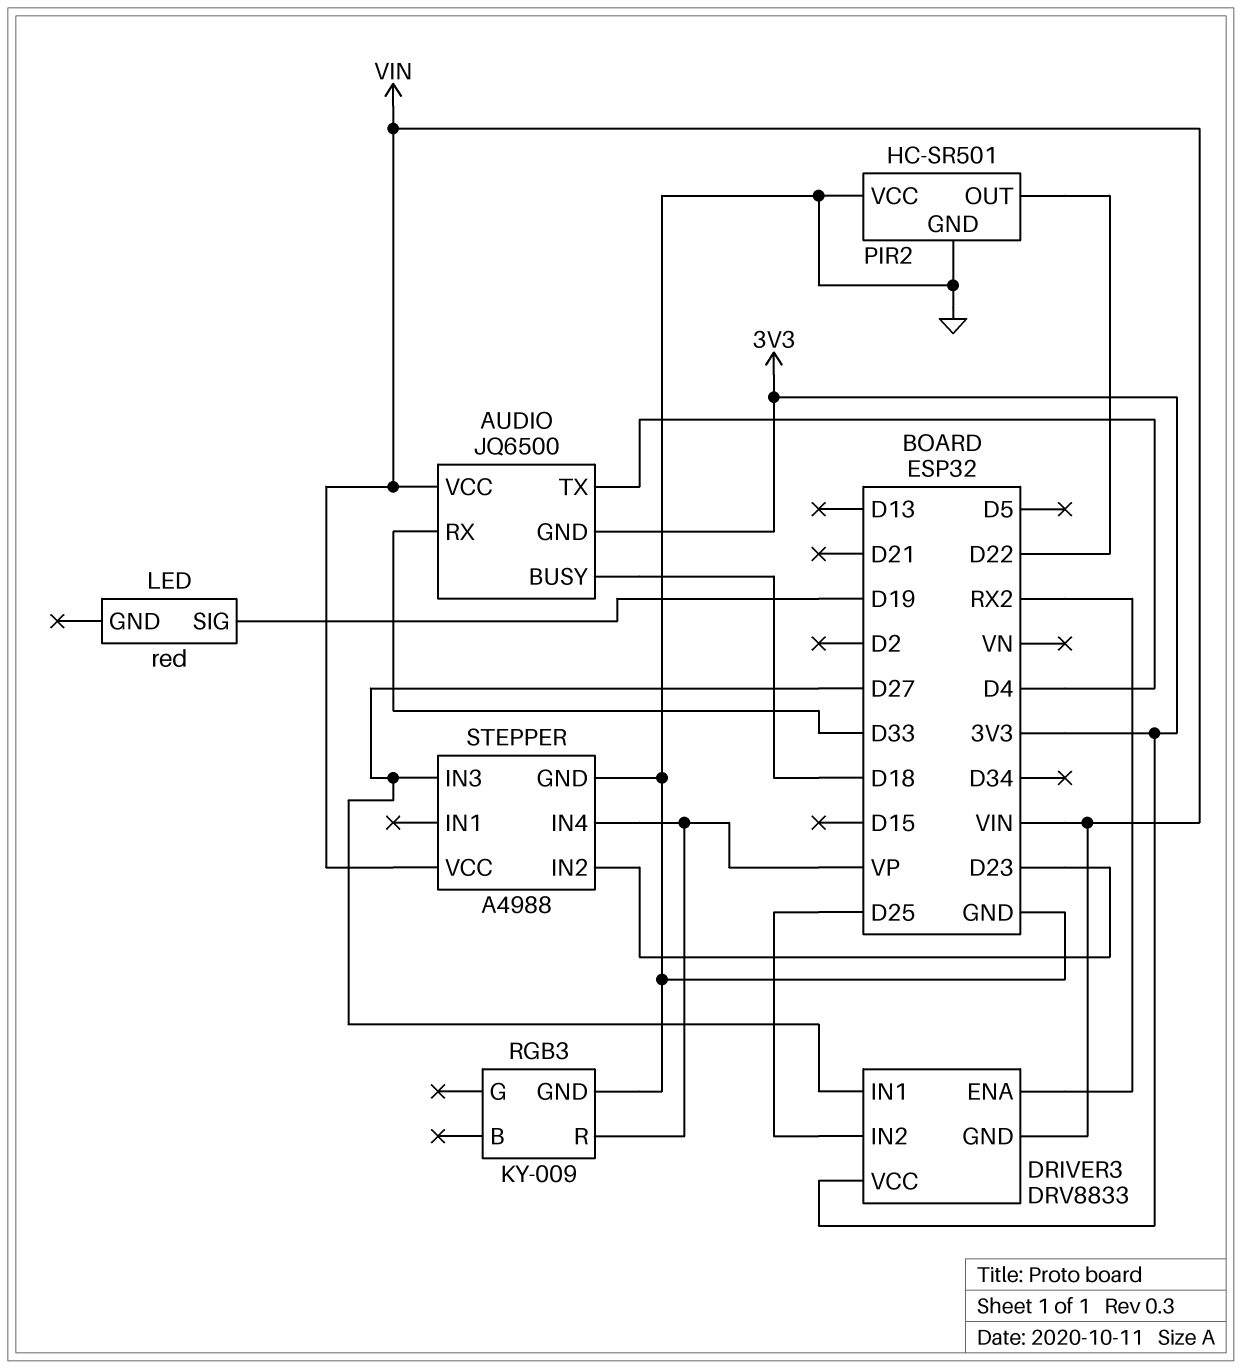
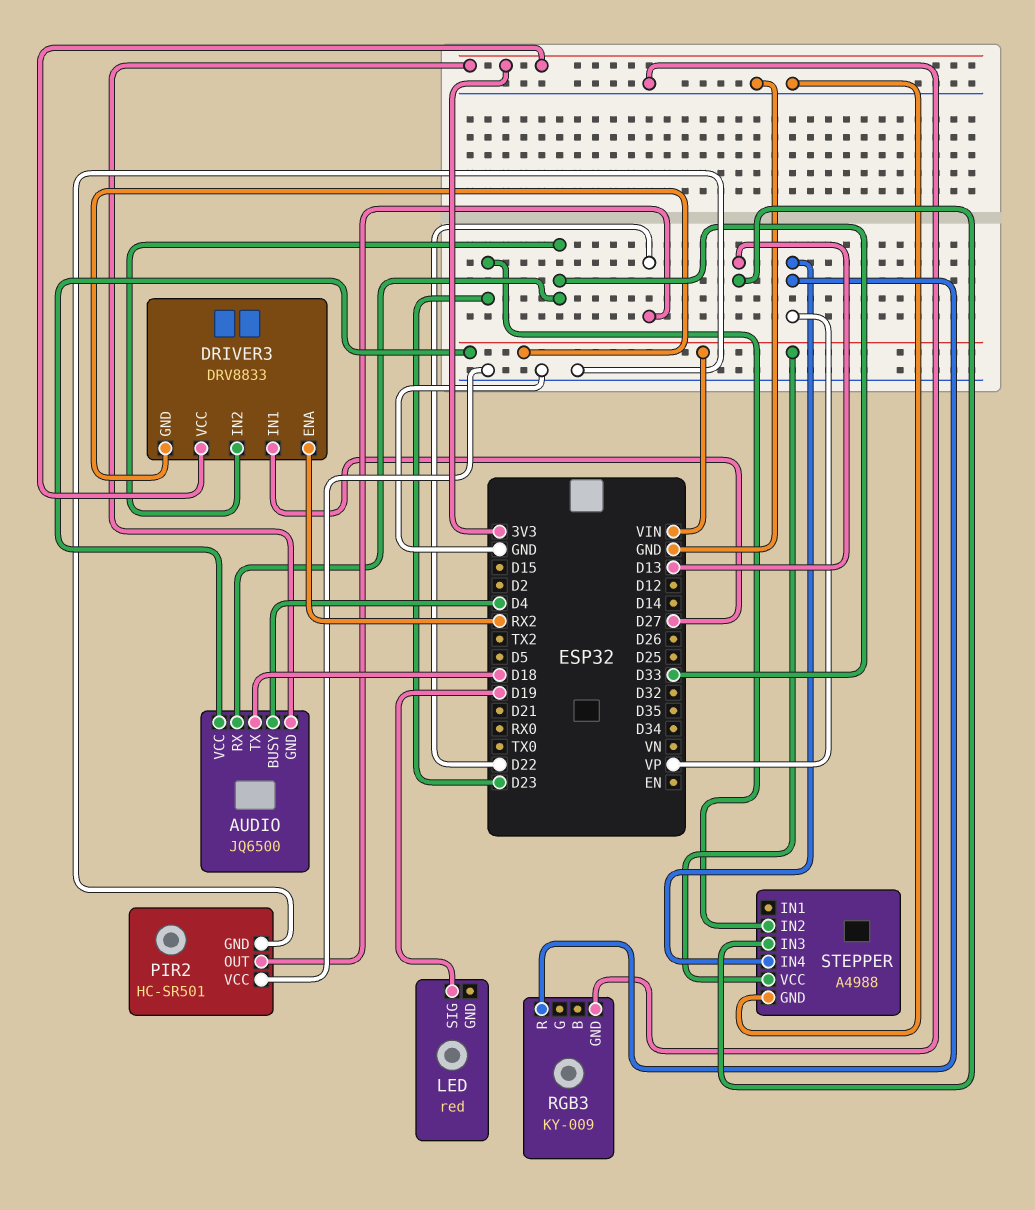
AUDIO pin BUSY: D18 -> D4
AUDIO pin TX: D4 -> D18
DRIVER3 pin IN2: D25 -> D33
STEPPER pin IN3: D27 -> D13

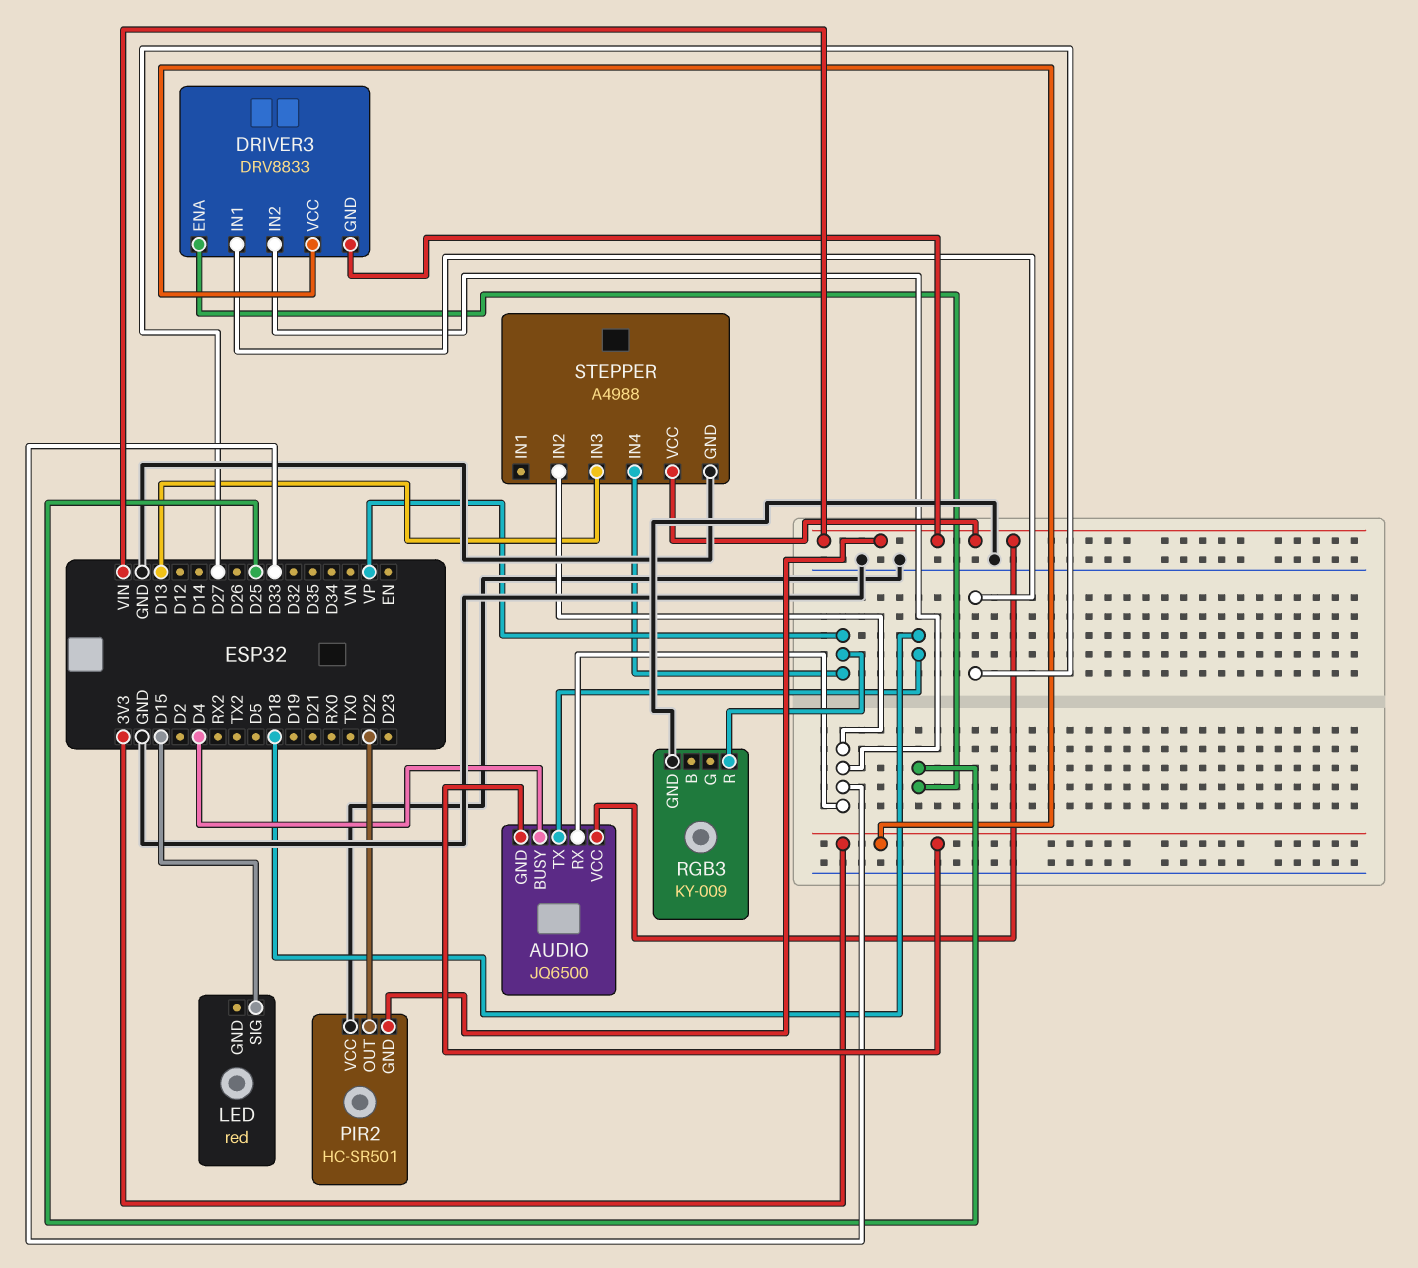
DRIVER3 pin ENA: RX2 -> D25
LED pin SIG: D19 -> D15
PIR2 pin GND: GND -> VIN
STEPPER pin IN2: D23 -> D33

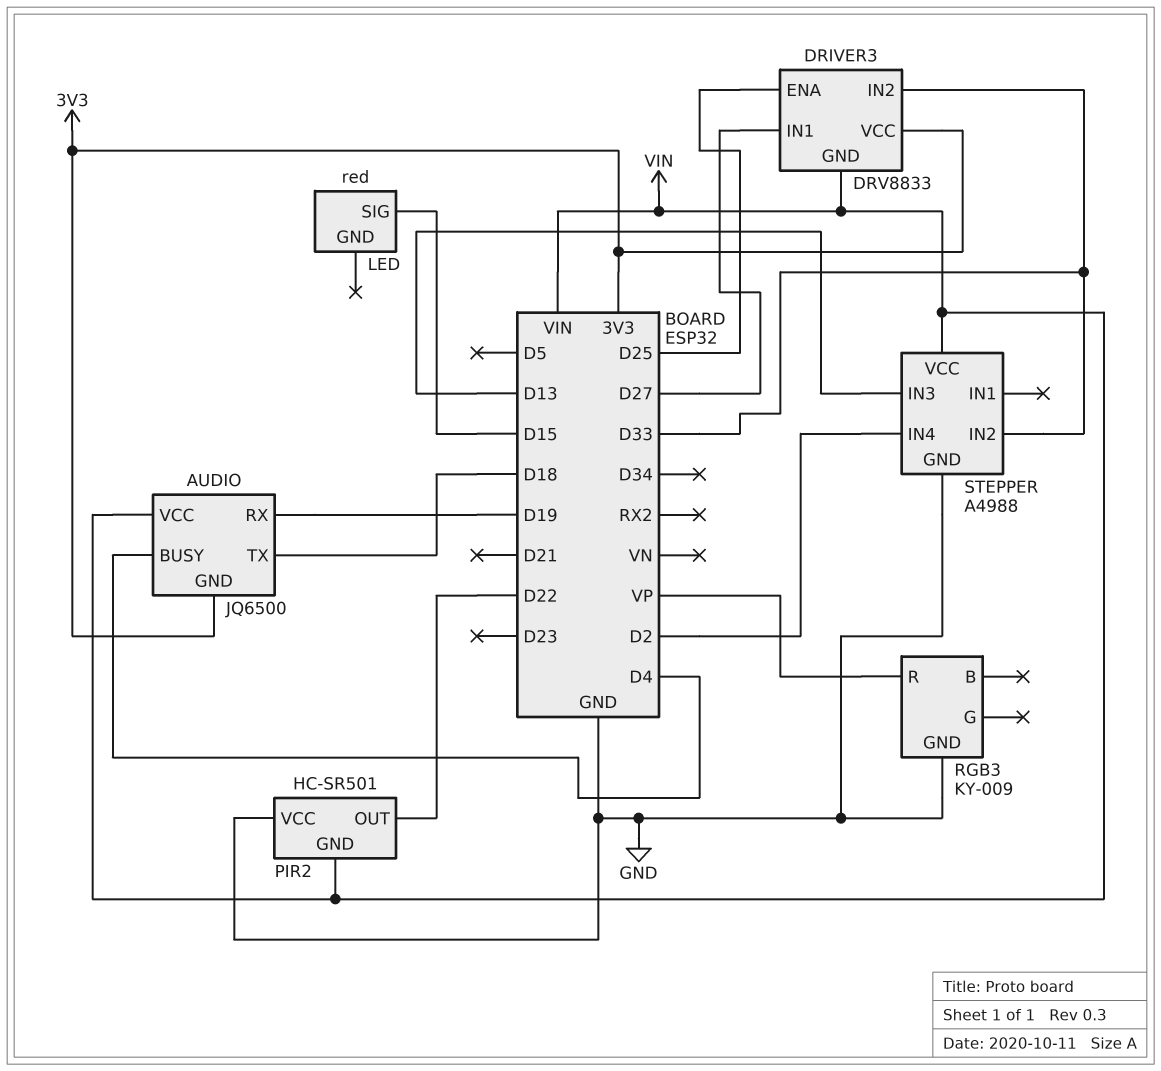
AUDIO pin RX: D33 -> D19
STEPPER pin IN4: VP -> D2

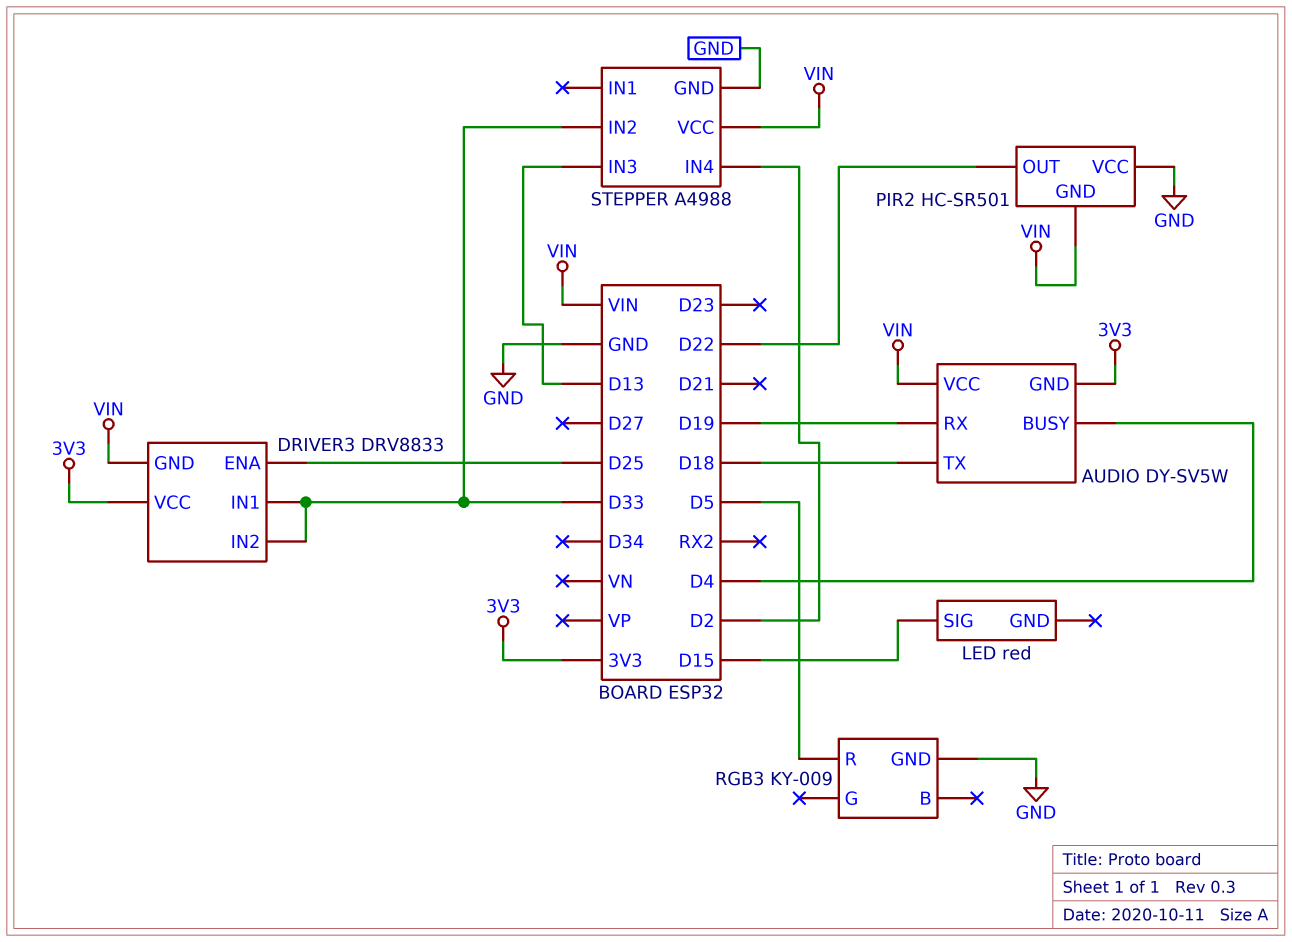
AUDIO: JQ6500 -> DY-SV5W
DRIVER3 pin IN1: D27 -> D33
RGB3 pin R: VP -> D5

